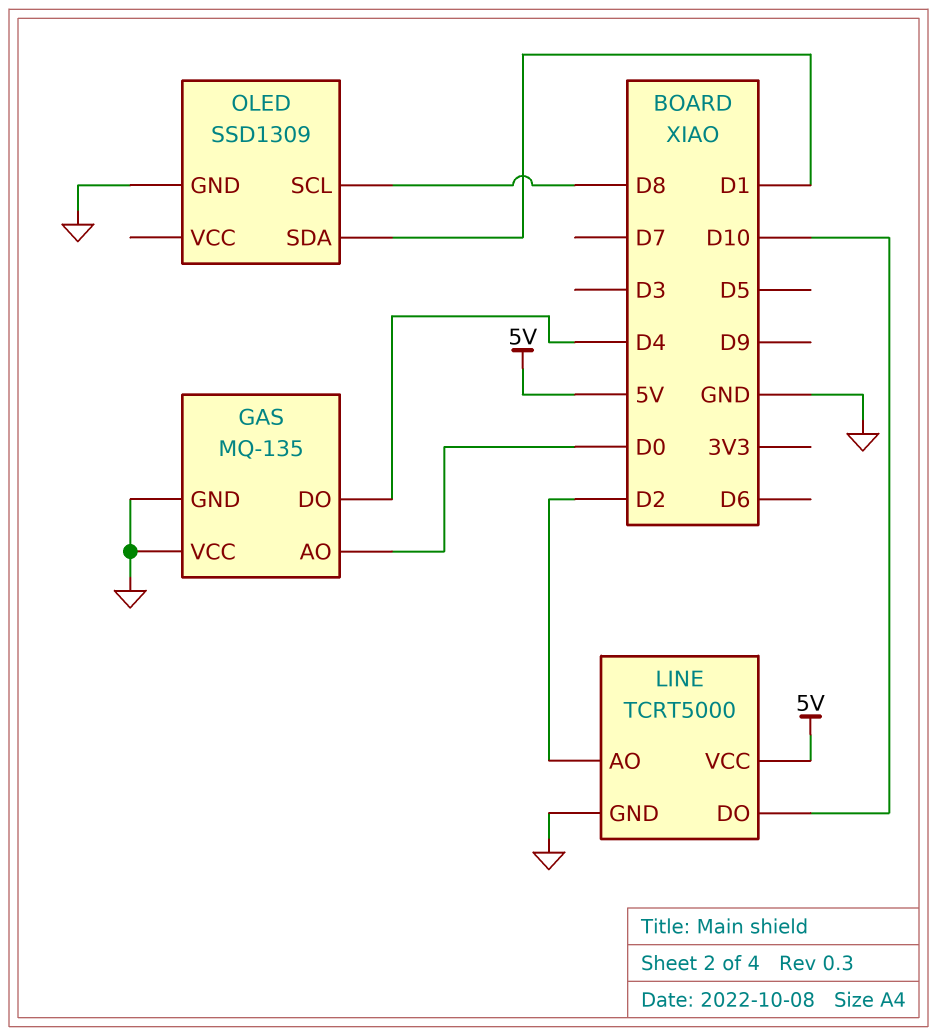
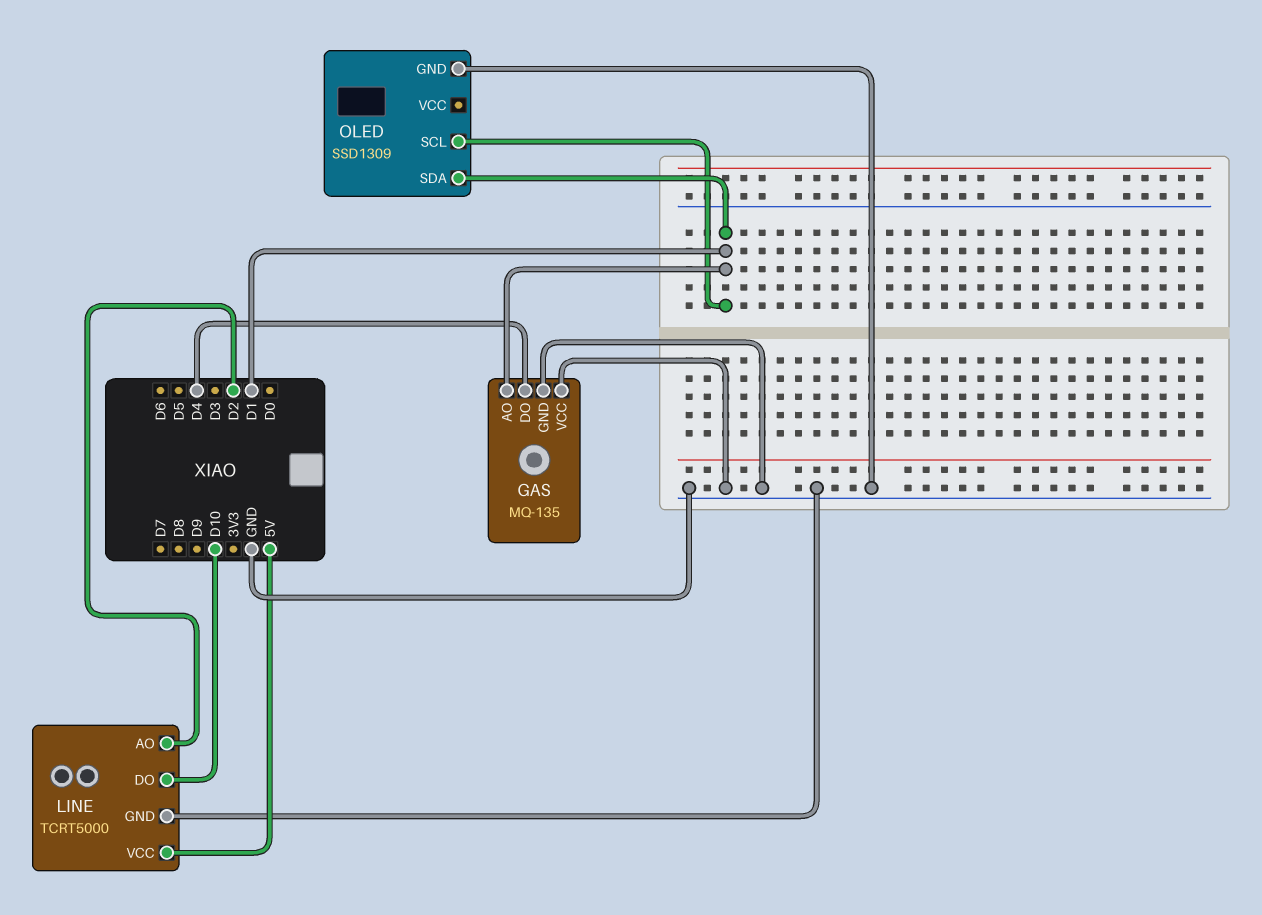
GAS pin AO: D0 -> D1
OLED pin SCL: D8 -> D1

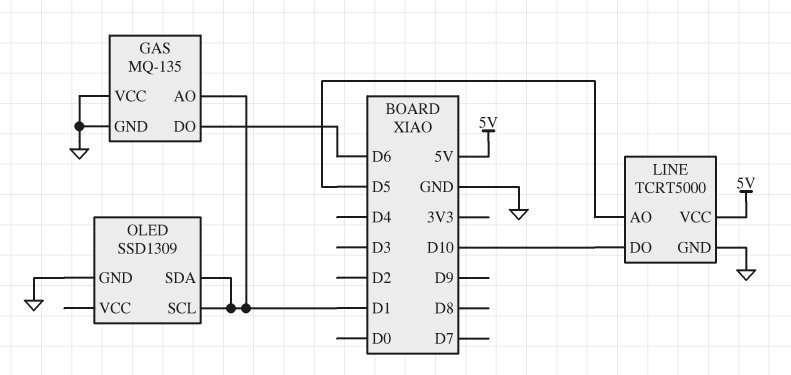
GAS pin DO: D4 -> D6
LINE pin AO: D2 -> D5

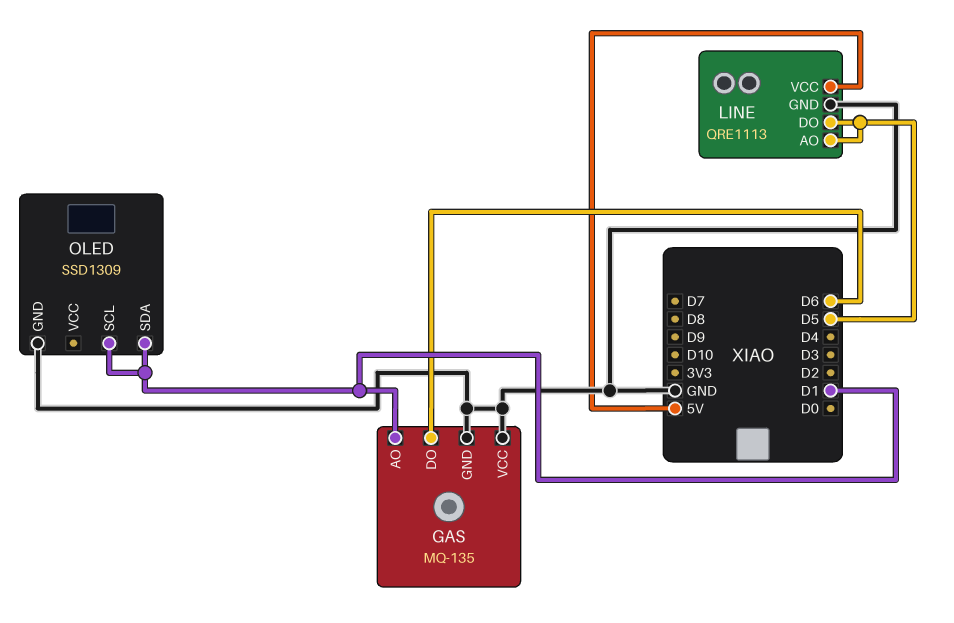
LINE: TCRT5000 -> QRE1113
LINE pin DO: D10 -> D5

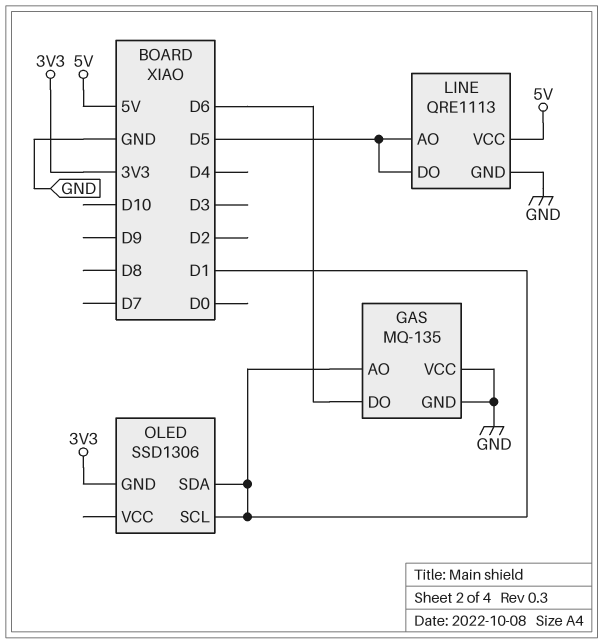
OLED: SSD1309 -> SSD1306
OLED pin GND: GND -> 3V3

